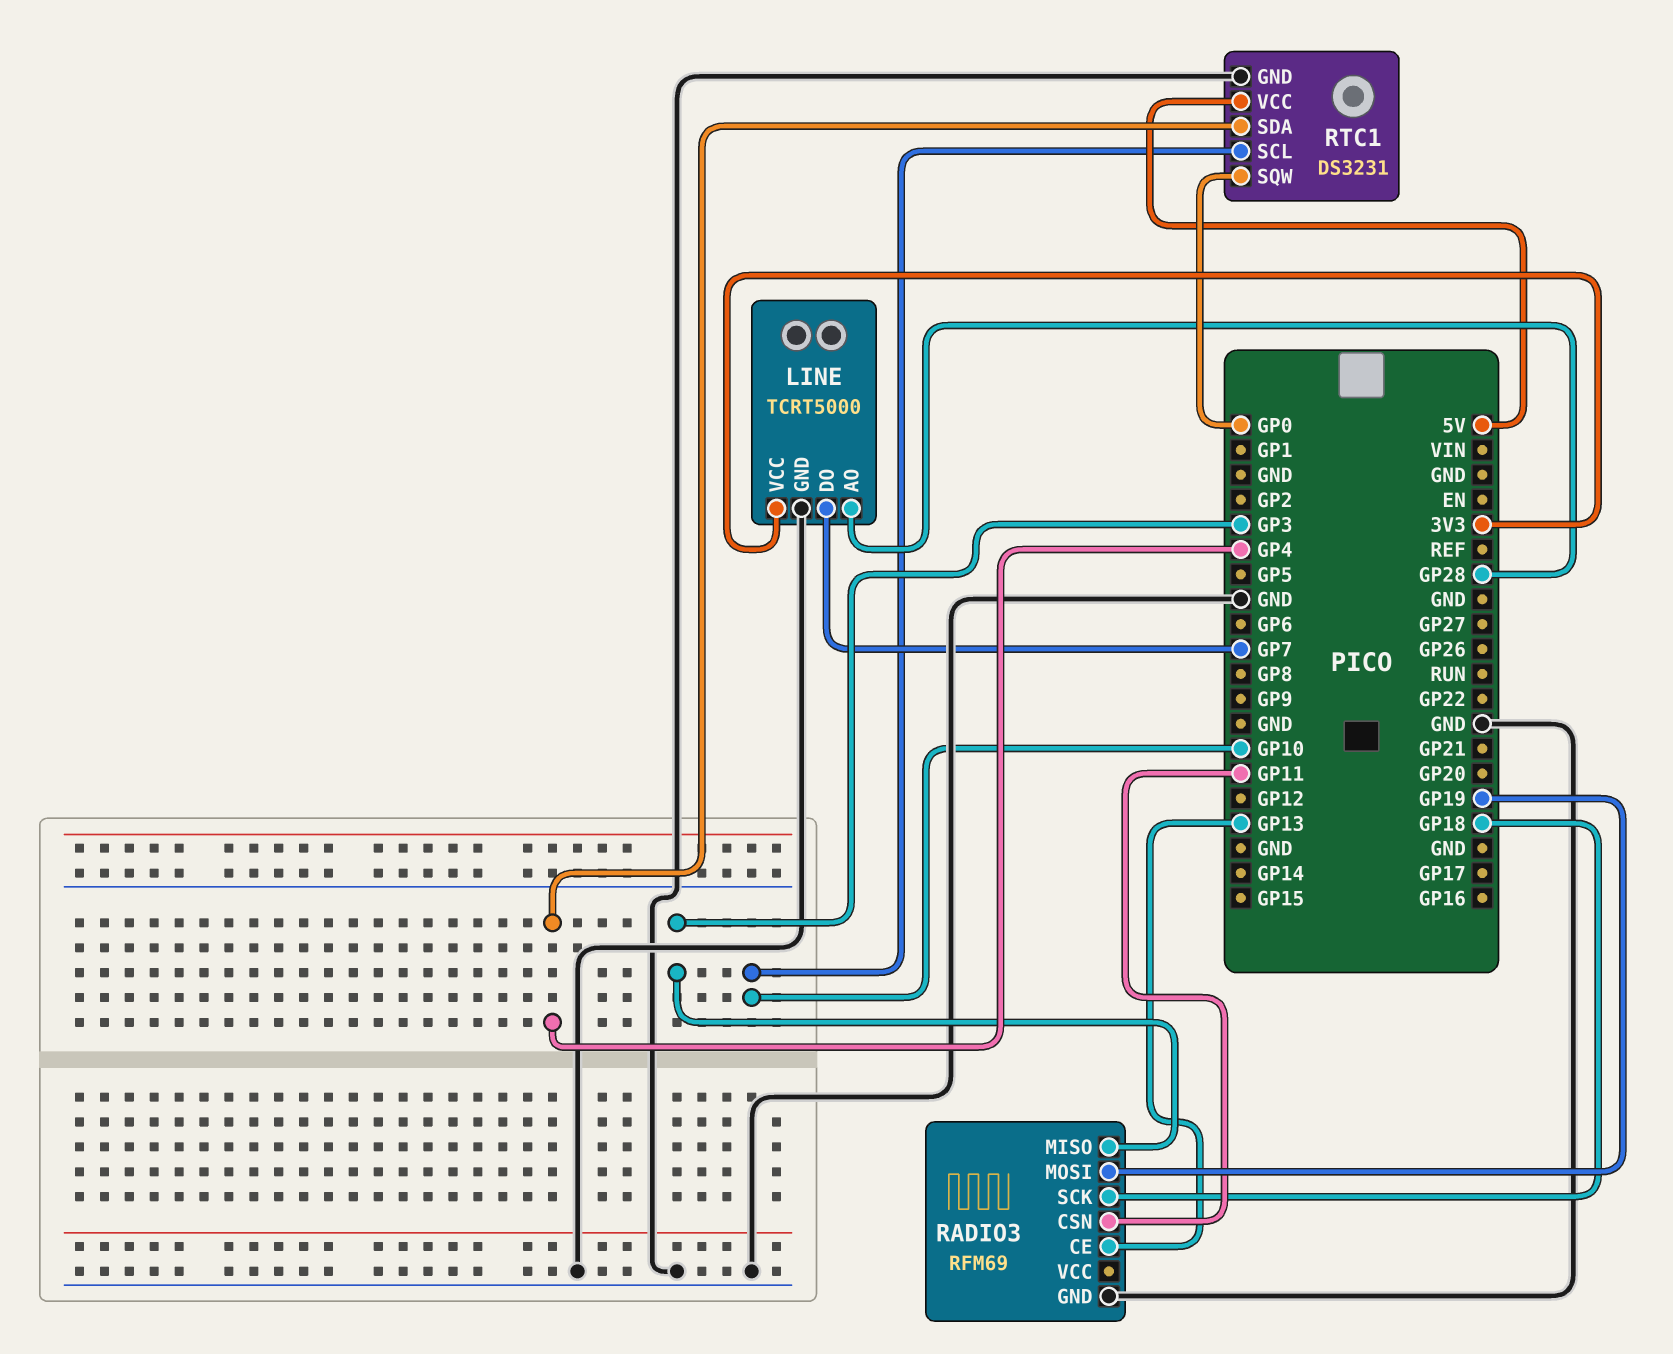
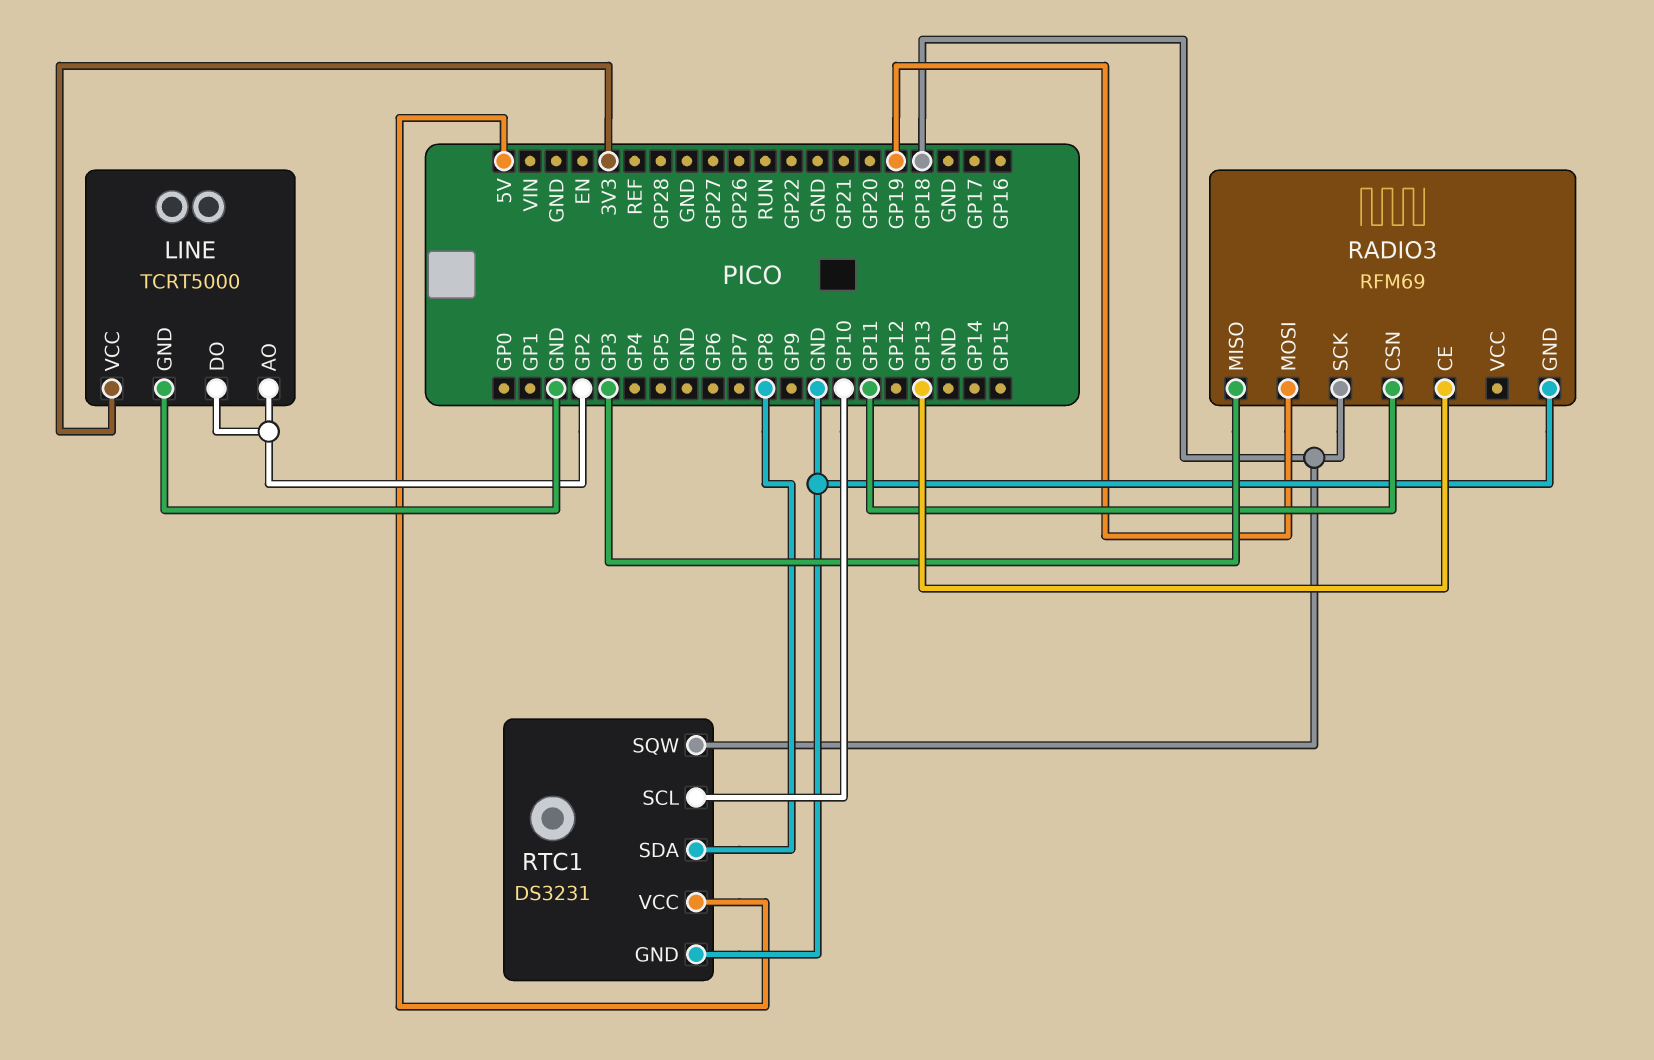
LINE pin AO: GP28 -> GP2
LINE pin DO: GP7 -> GP2
RTC1 pin SDA: GP4 -> GP8
RTC1 pin SQW: GP0 -> GP18

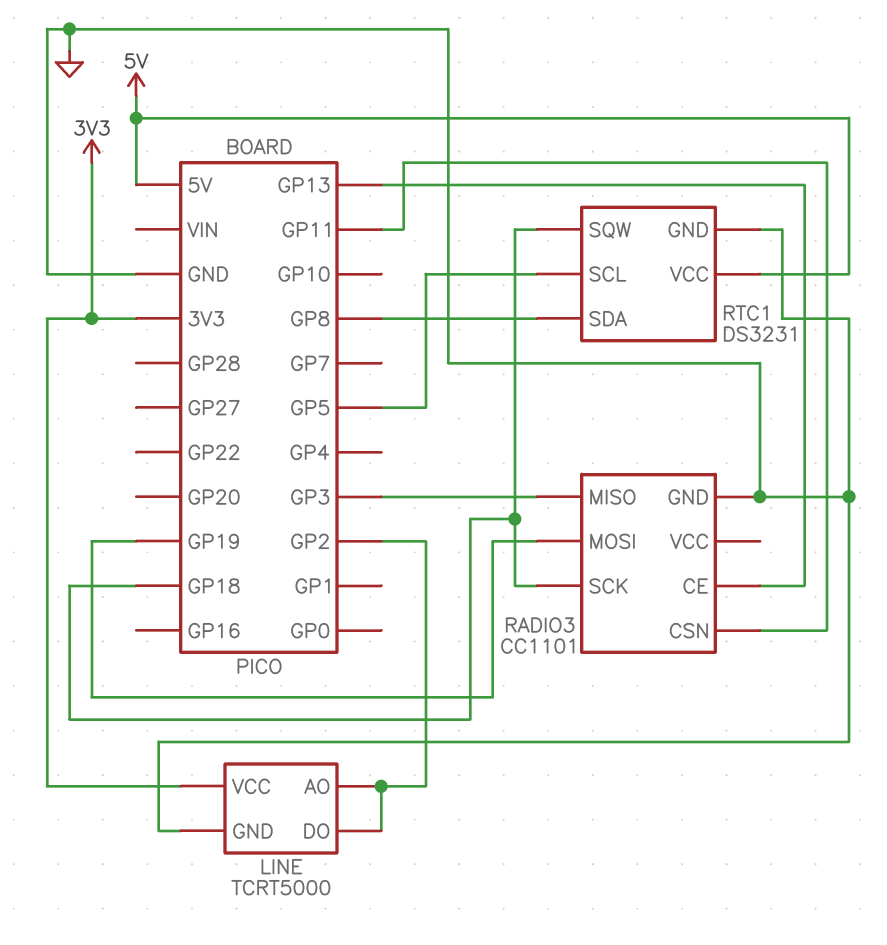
RADIO3: RFM69 -> CC1101
RTC1 pin SCL: GP10 -> GP5

